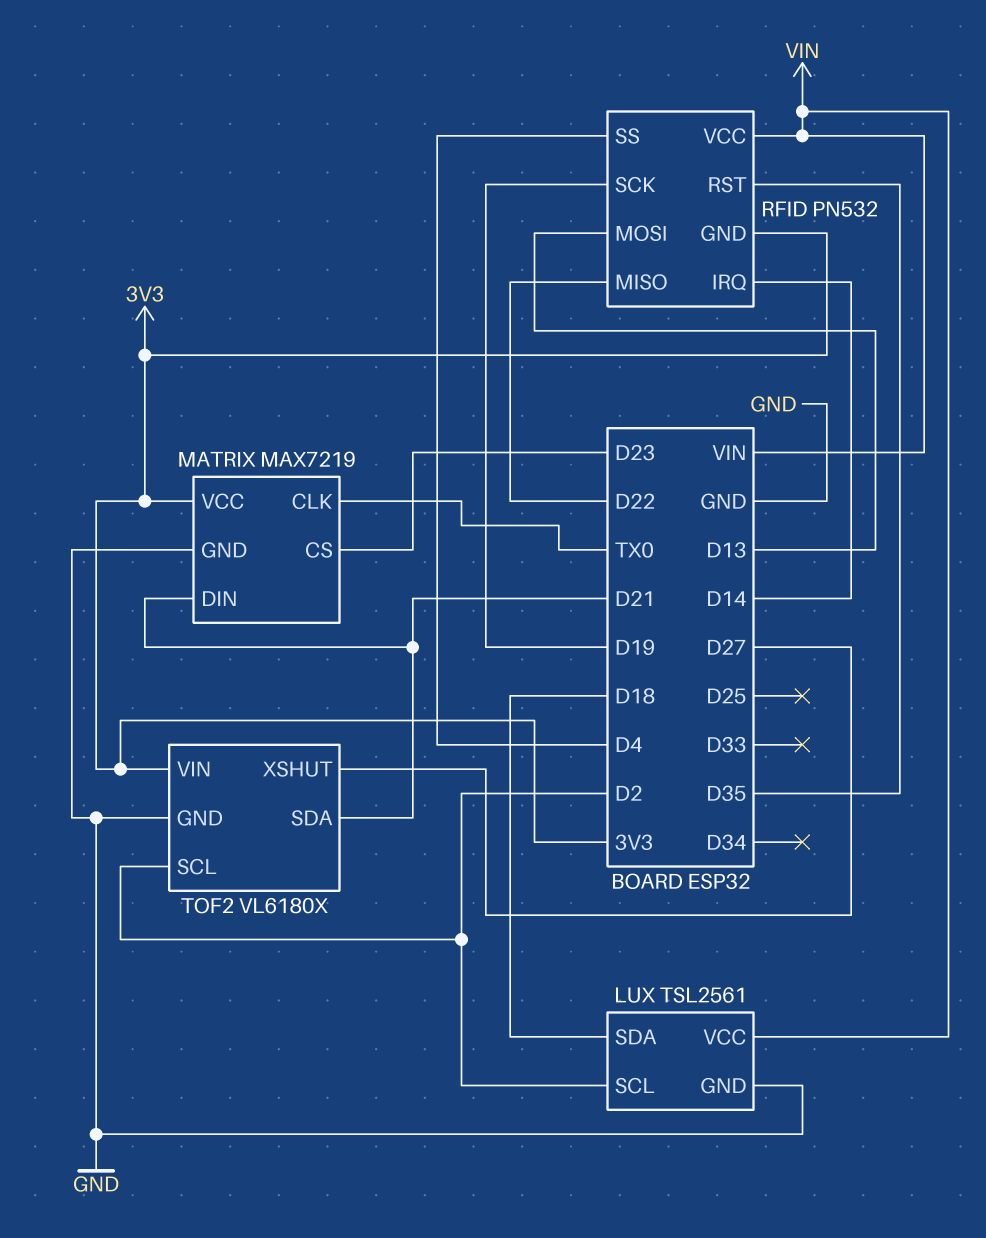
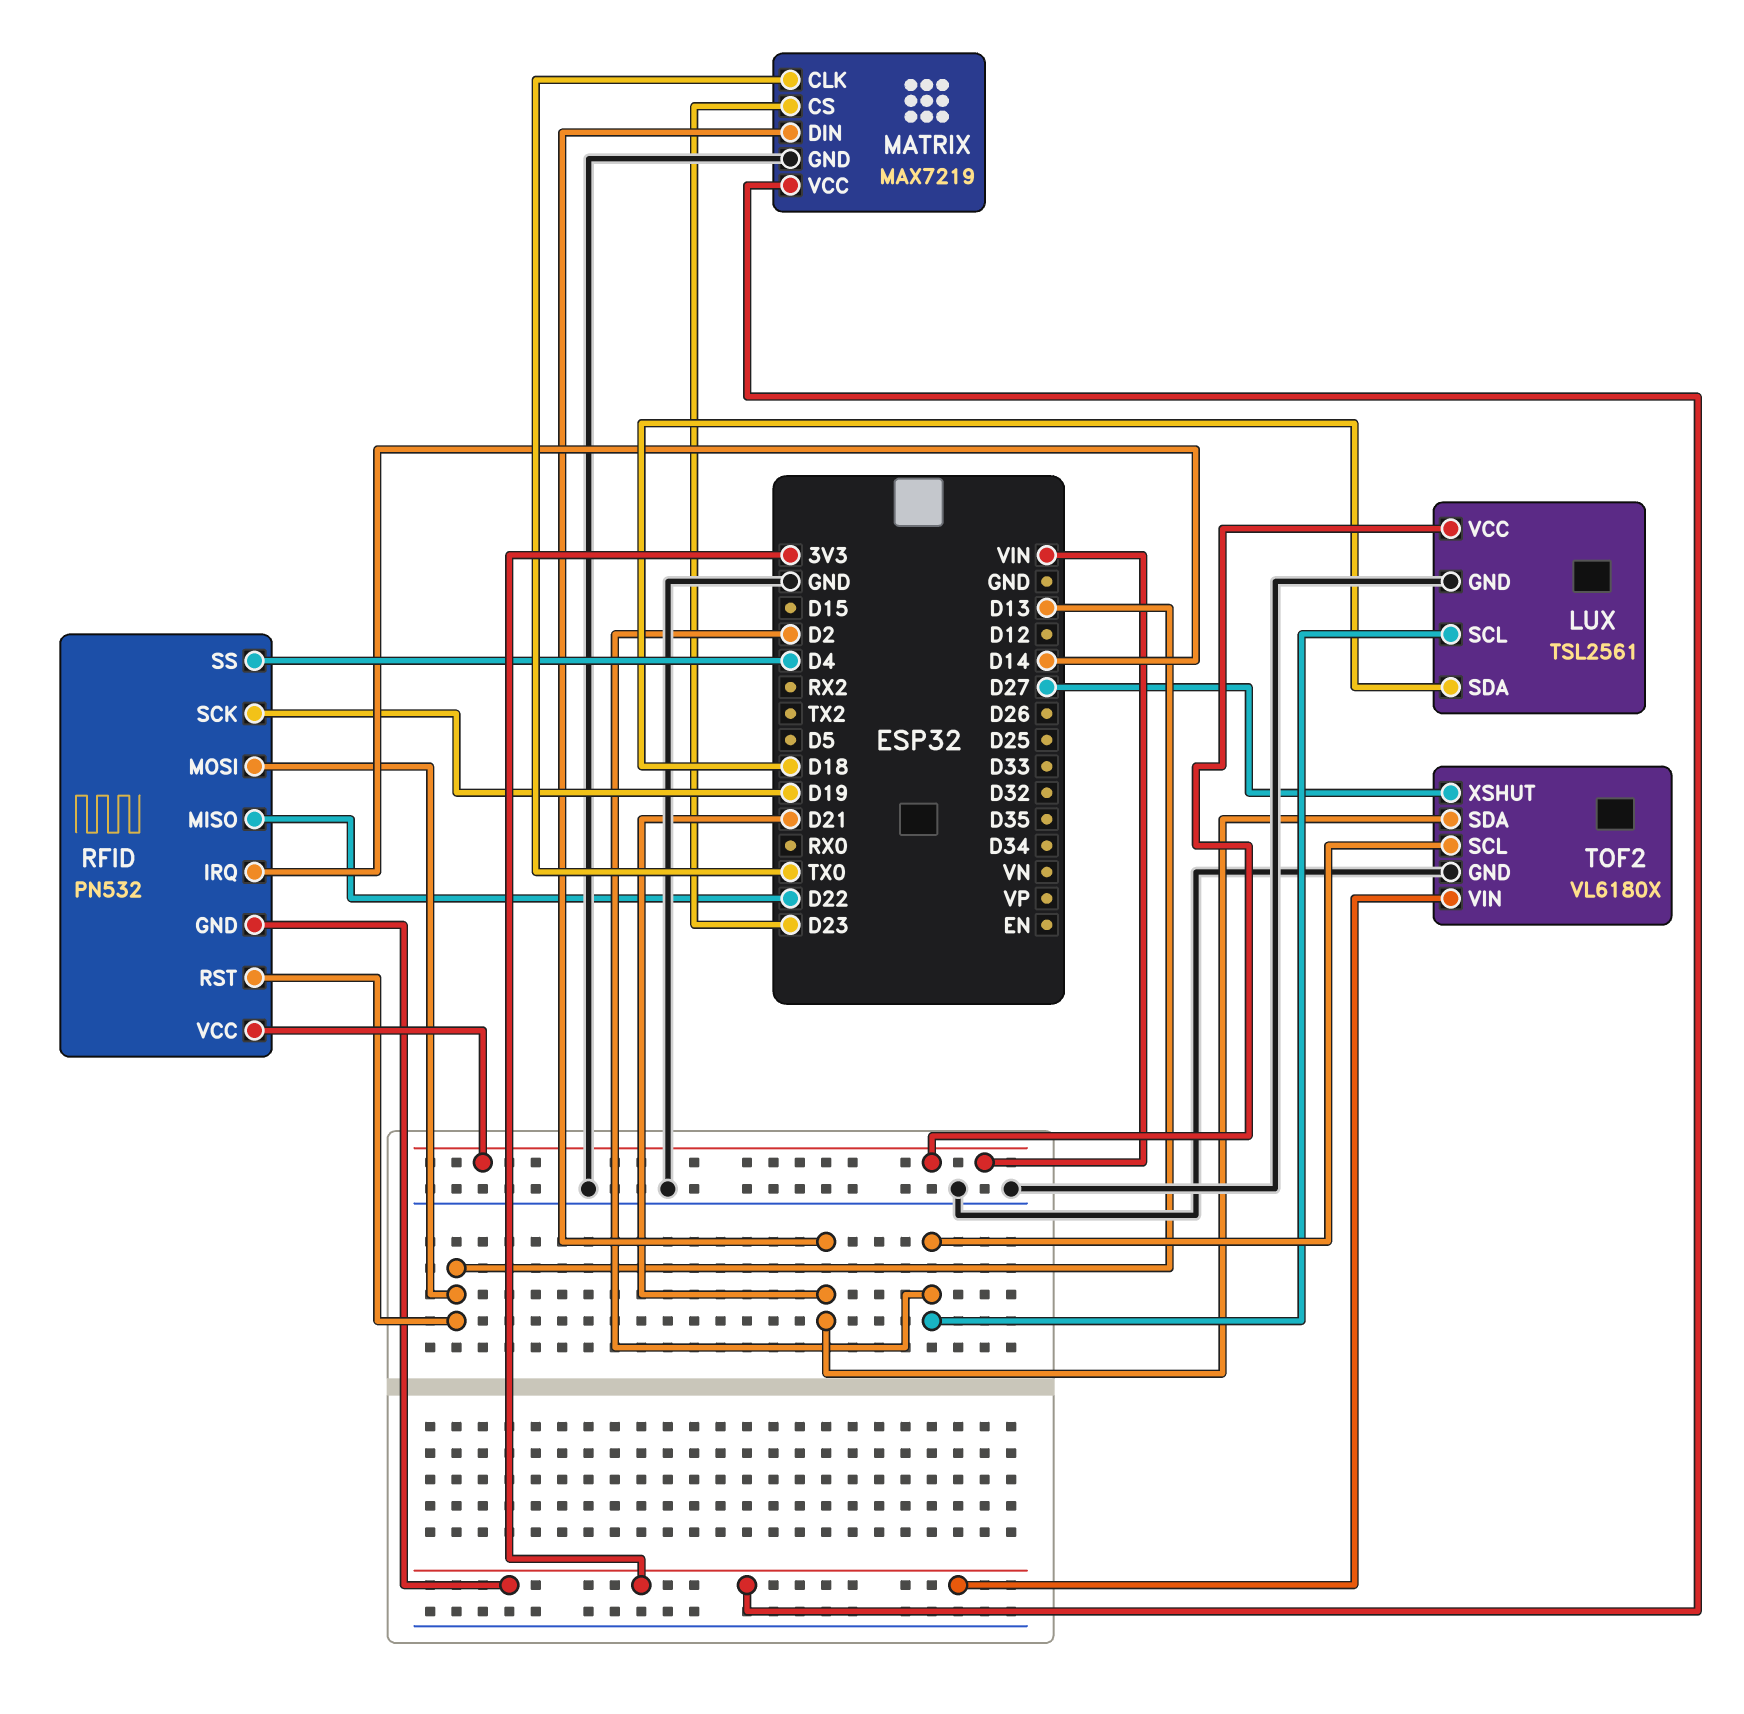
RFID pin RST: D35 -> D13

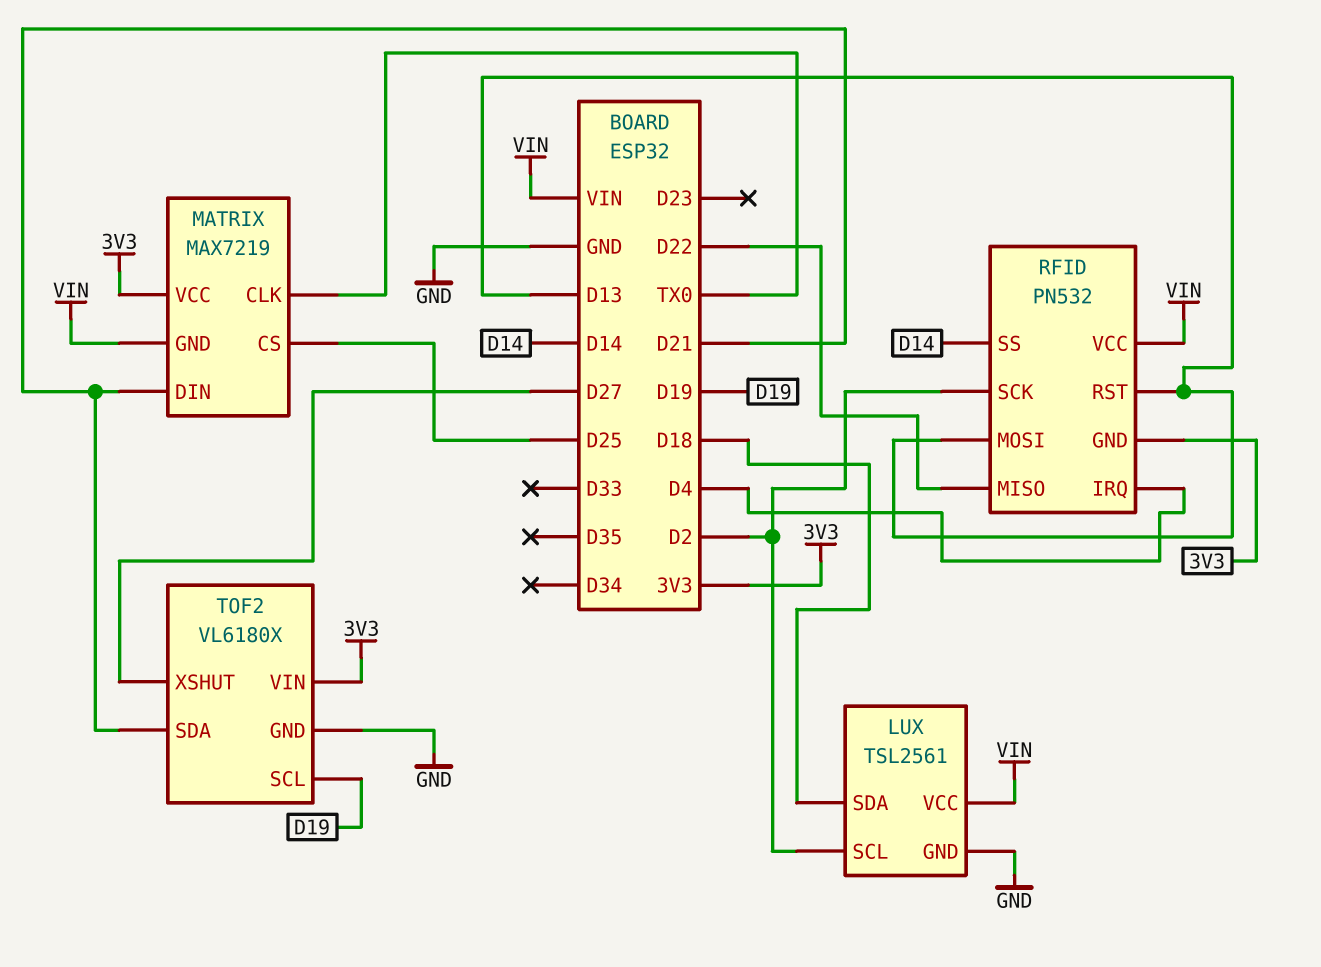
MATRIX pin CS: D23 -> D25
MATRIX pin GND: GND -> VIN
RFID pin IRQ: D14 -> D4
RFID pin SCK: D19 -> D2
RFID pin SS: D4 -> D14
TOF2 pin SCL: D2 -> D19

